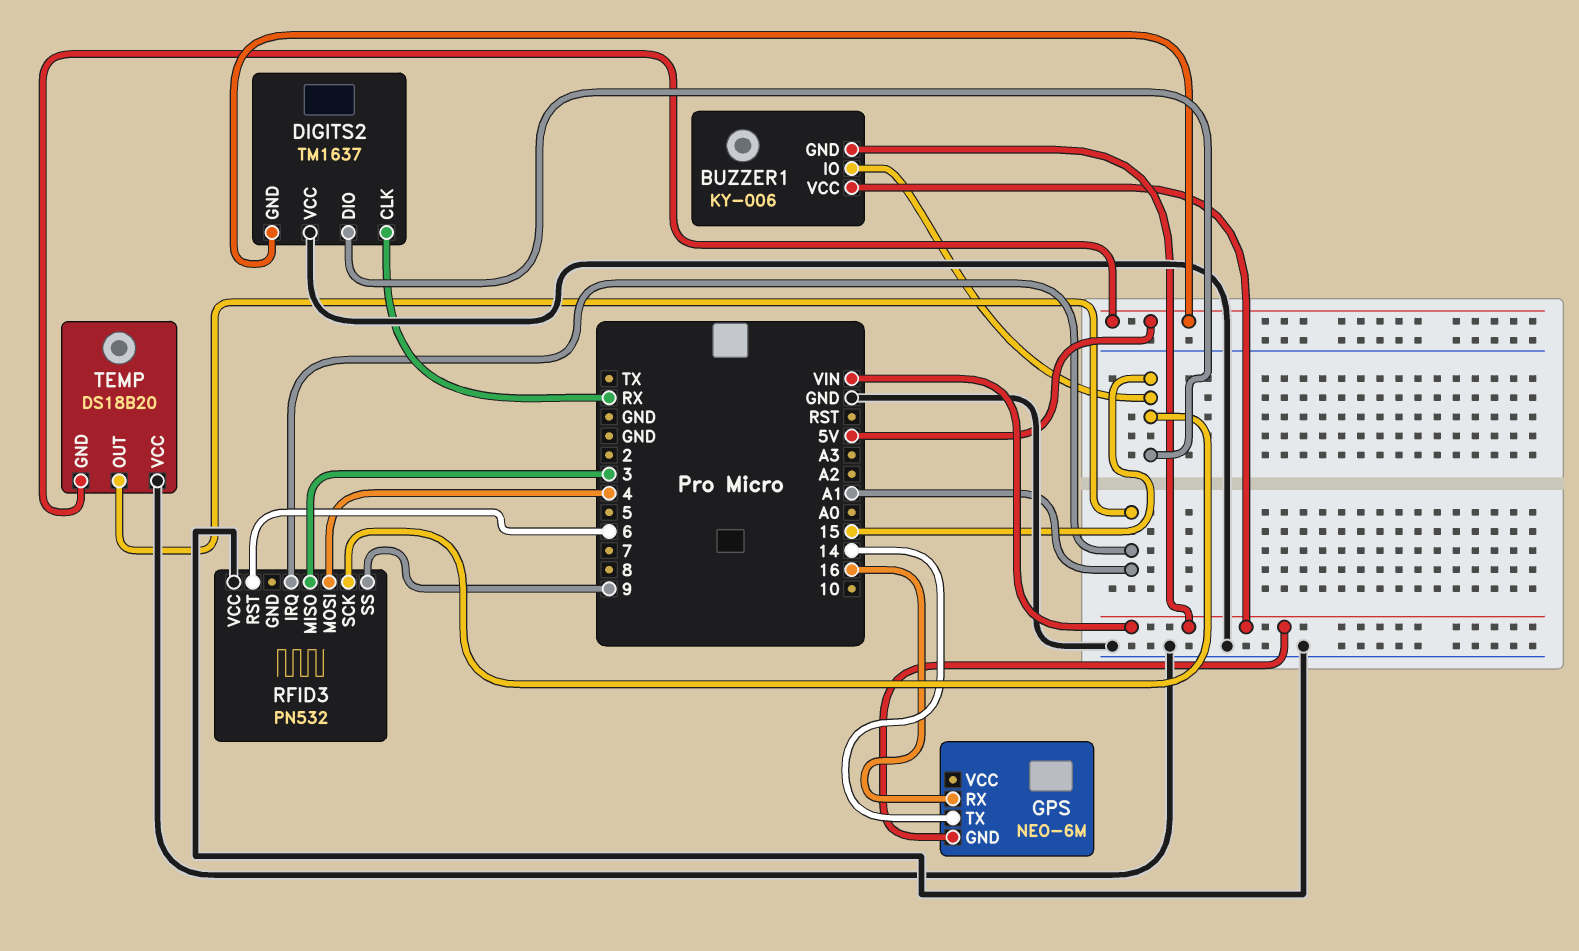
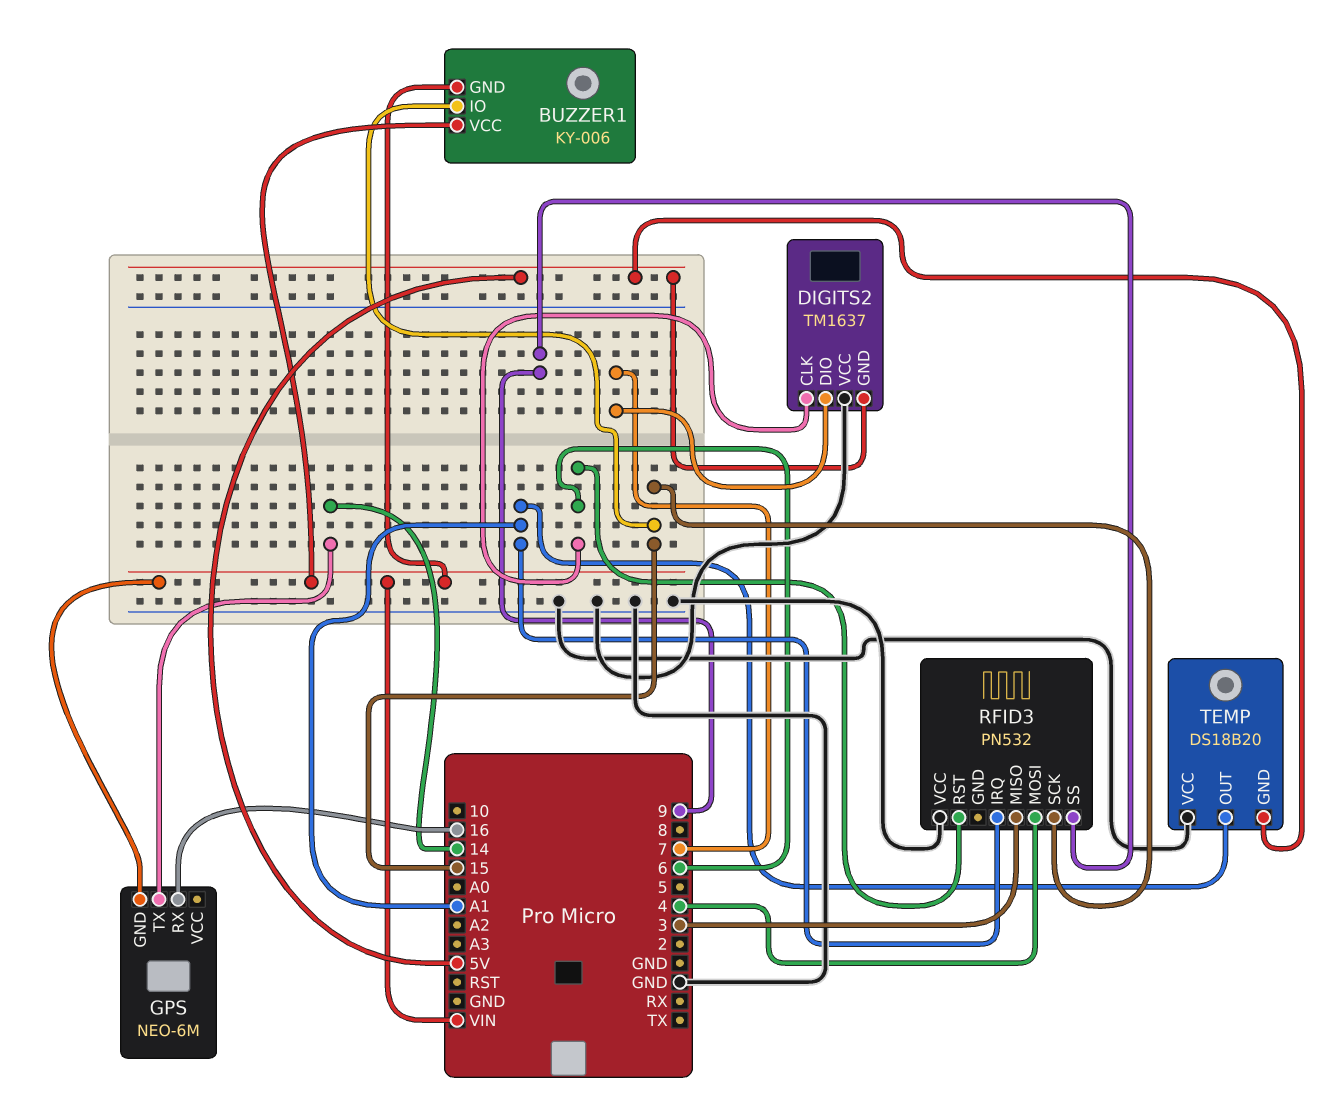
DIGITS2 pin CLK: RX -> 6
DIGITS2 pin DIO: 15 -> 7

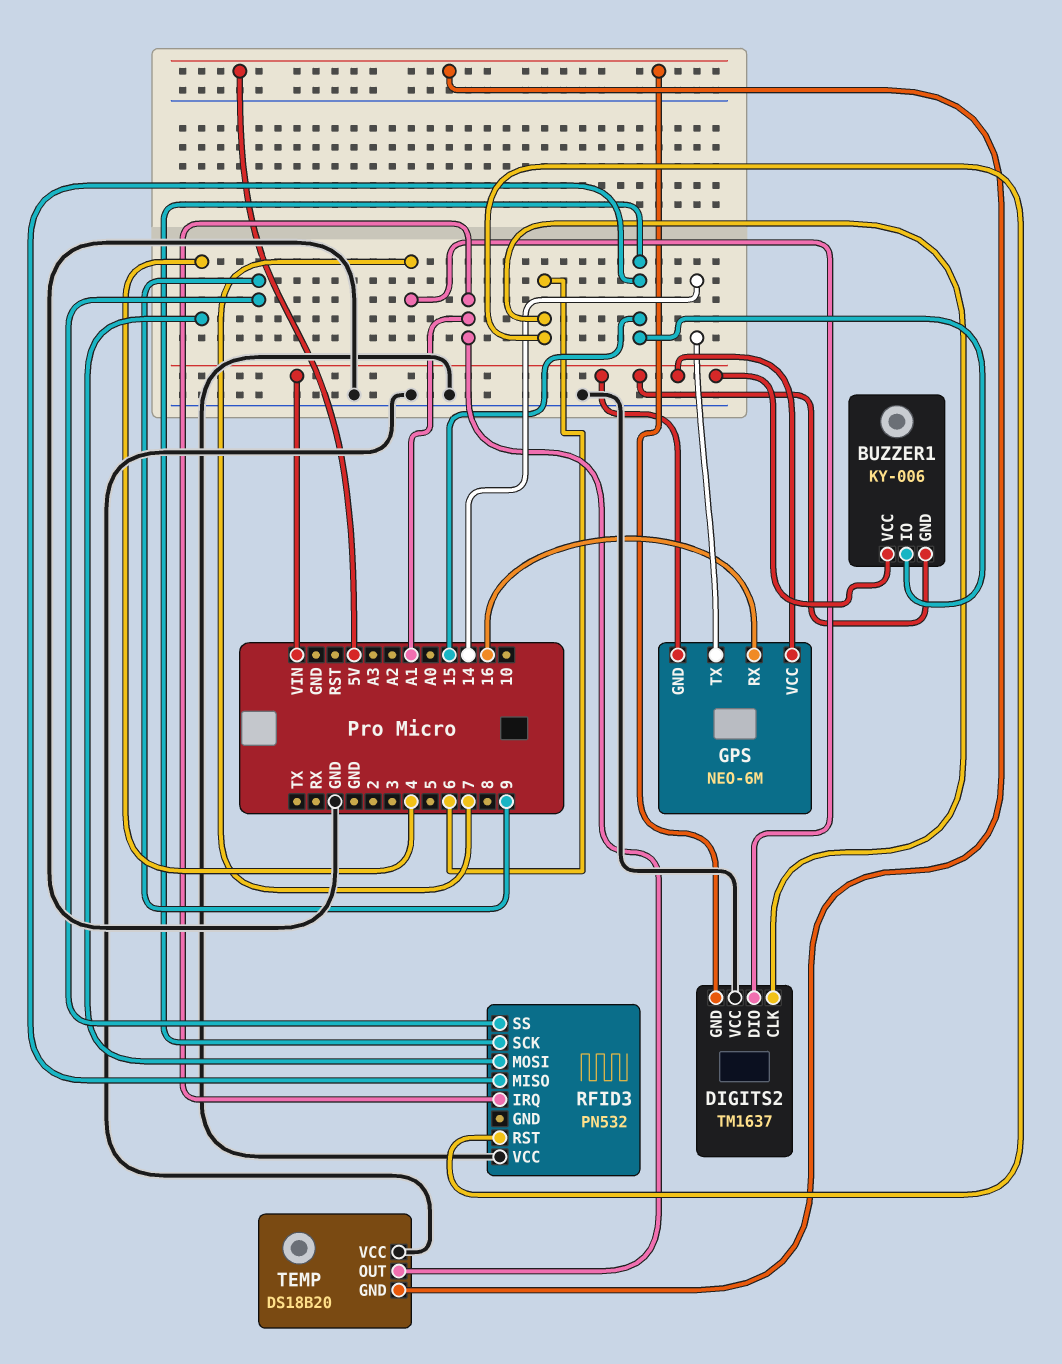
GPS pin VCC: none -> VIN
RFID3 pin MISO: 3 -> 15

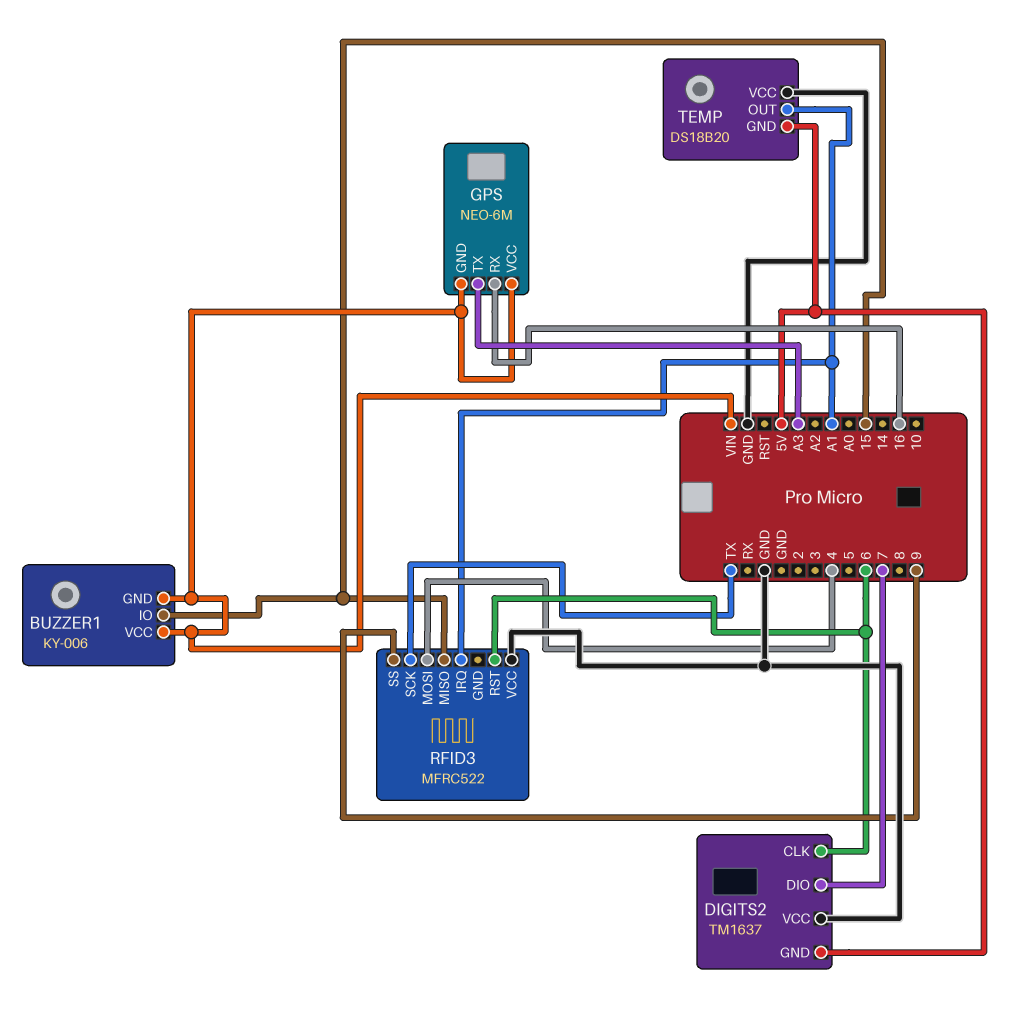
GPS pin TX: 14 -> A3
RFID3: PN532 -> MFRC522
RFID3 pin SCK: 15 -> TX

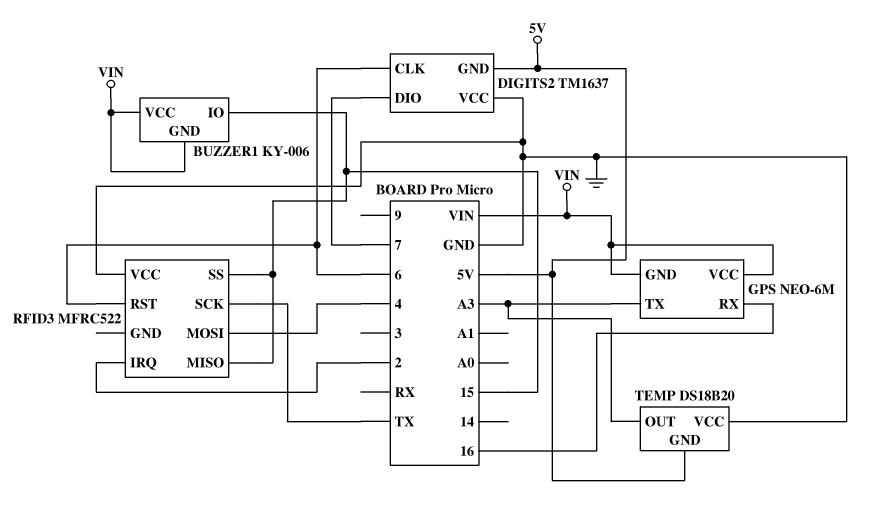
RFID3 pin IRQ: A1 -> 2
RFID3 pin SS: 9 -> 15
TEMP pin OUT: A1 -> A3

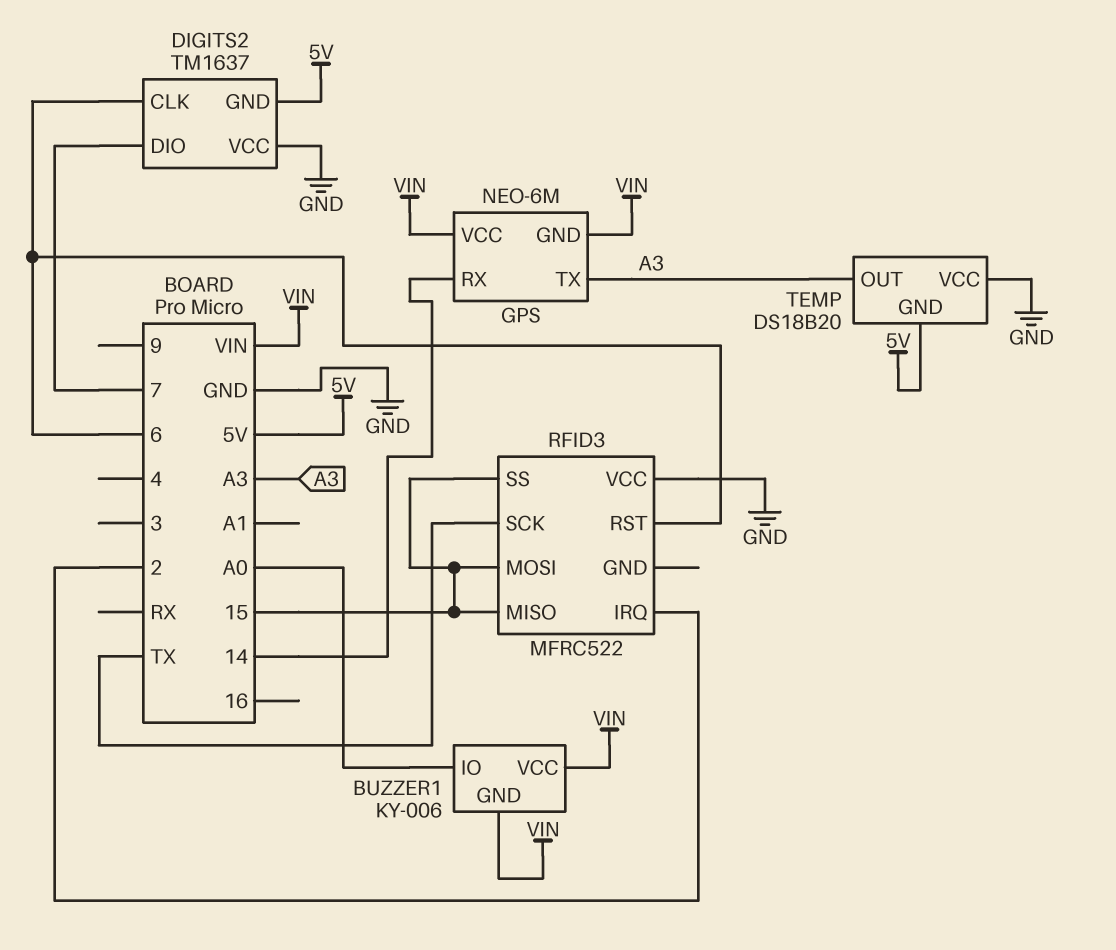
BUZZER1 pin IO: 15 -> A0
GPS pin RX: 16 -> 14
RFID3 pin MOSI: 4 -> 15

